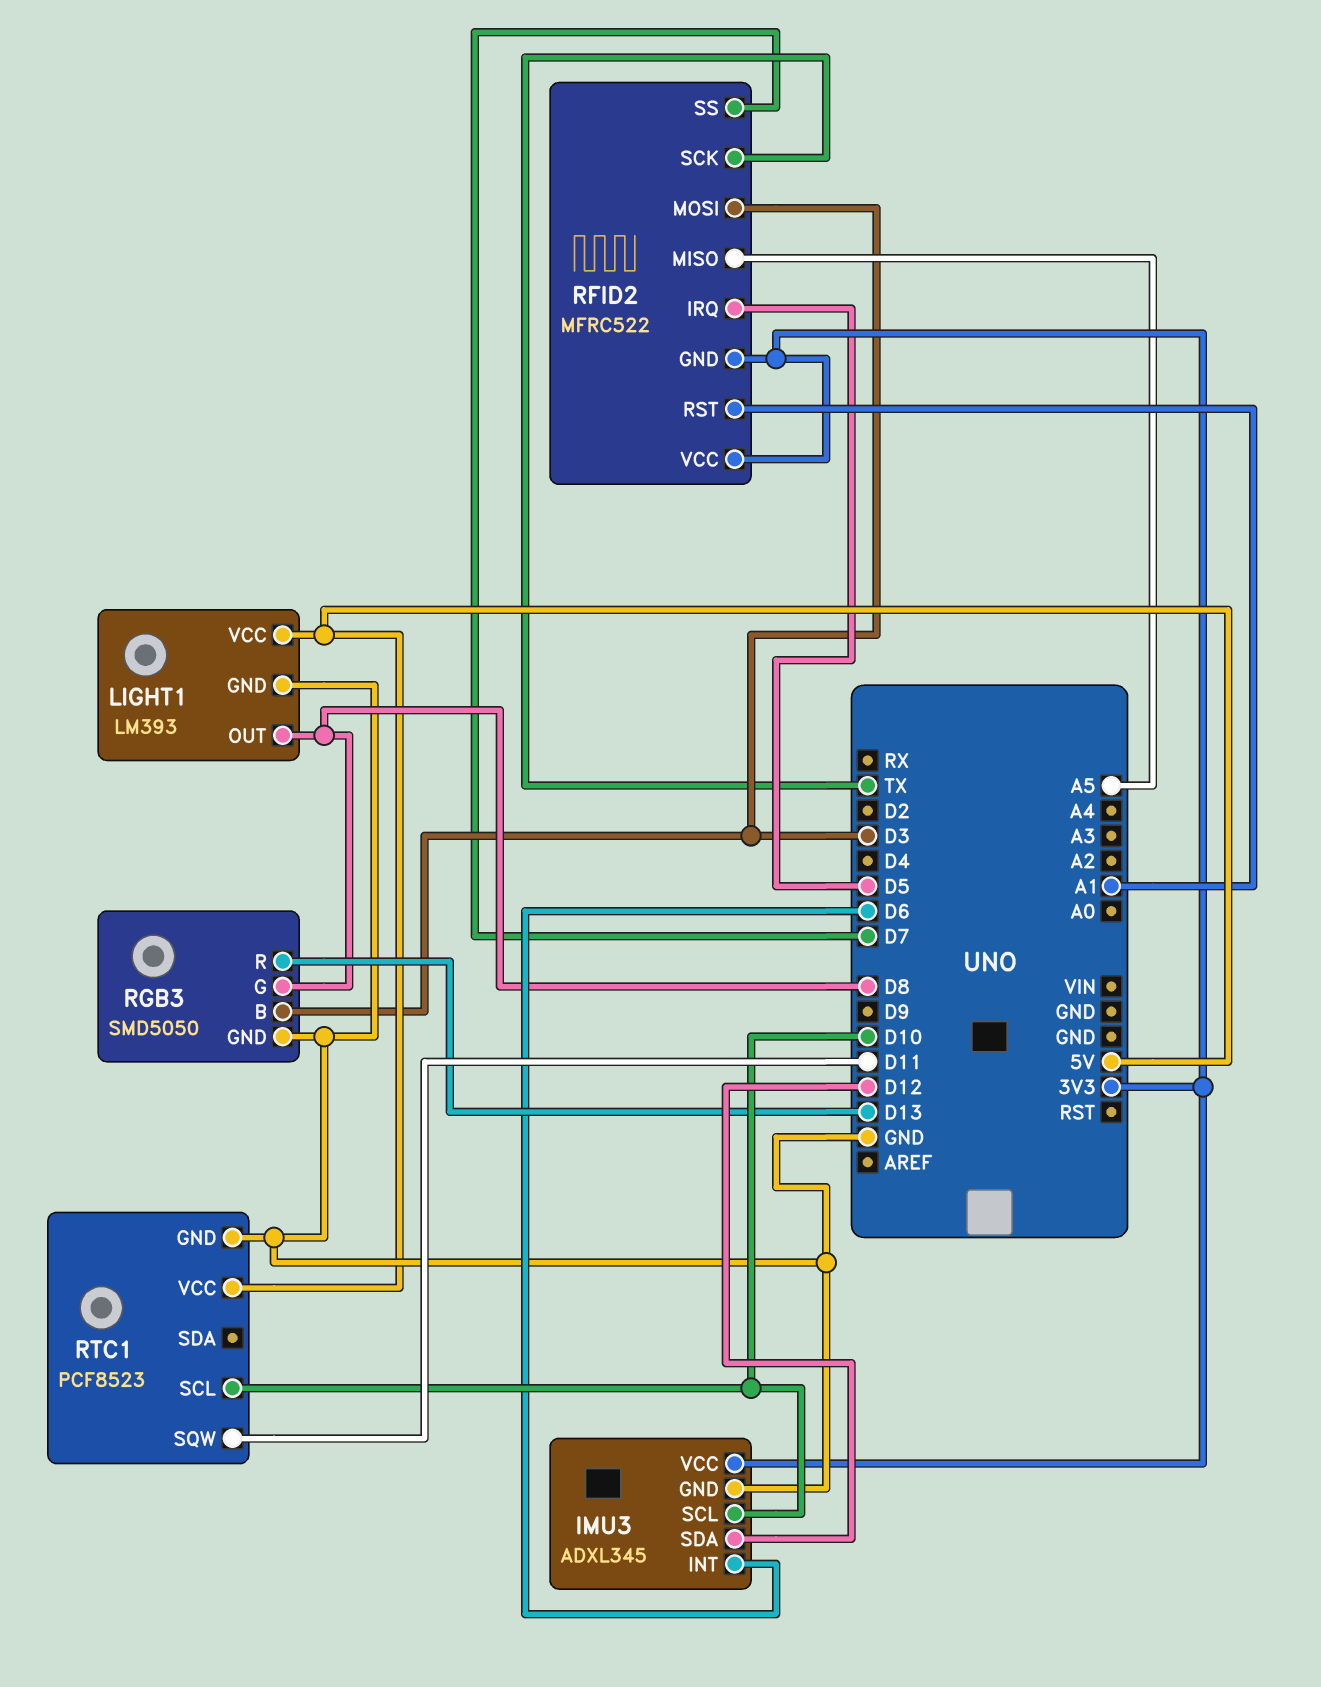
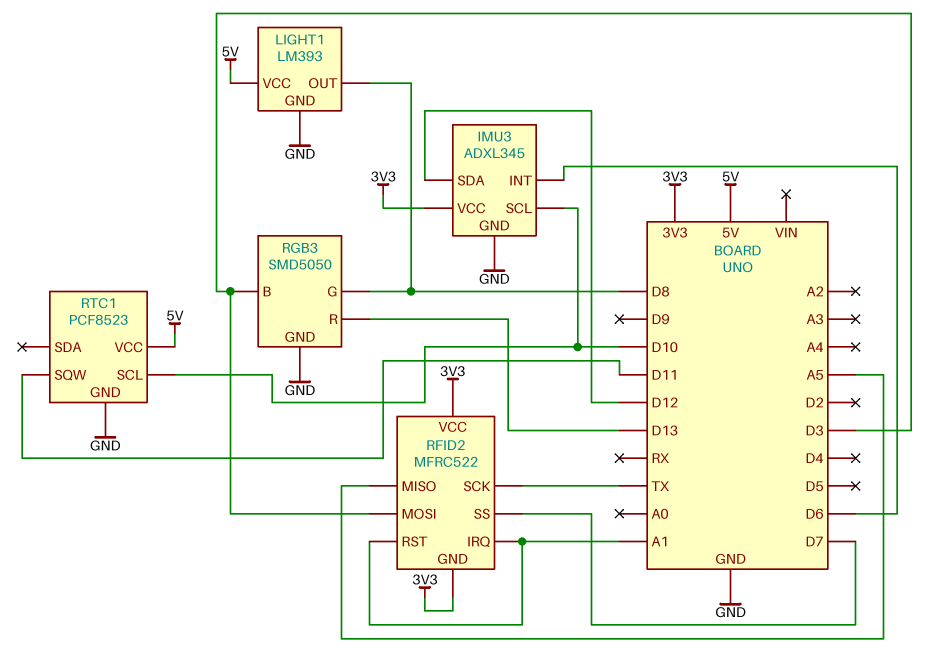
RFID2 pin IRQ: D5 -> A1

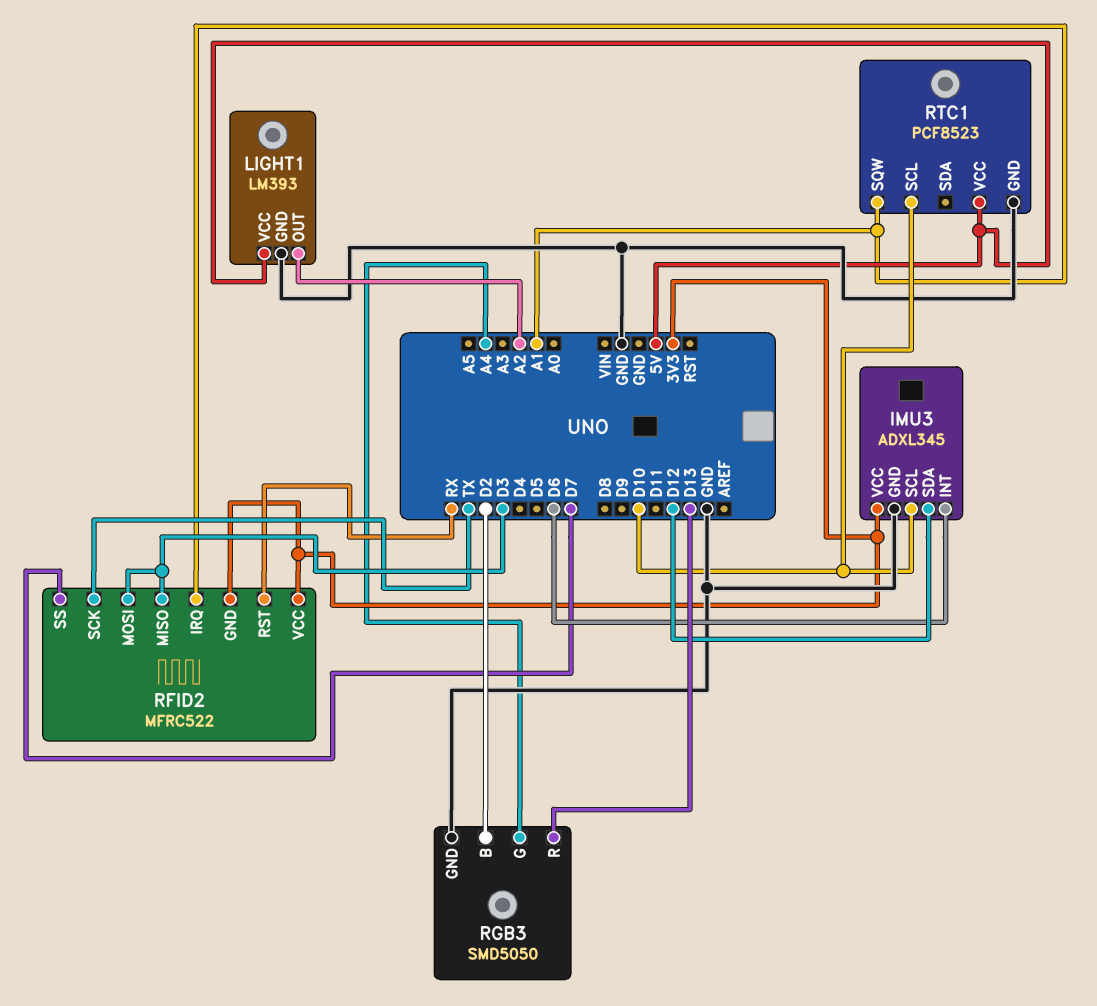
LIGHT1 pin OUT: D8 -> A2
RFID2 pin MISO: A5 -> D3
RFID2 pin RST: A1 -> RX
RGB3 pin B: D3 -> D2
RGB3 pin G: D8 -> A4
RTC1 pin SQW: D11 -> A1

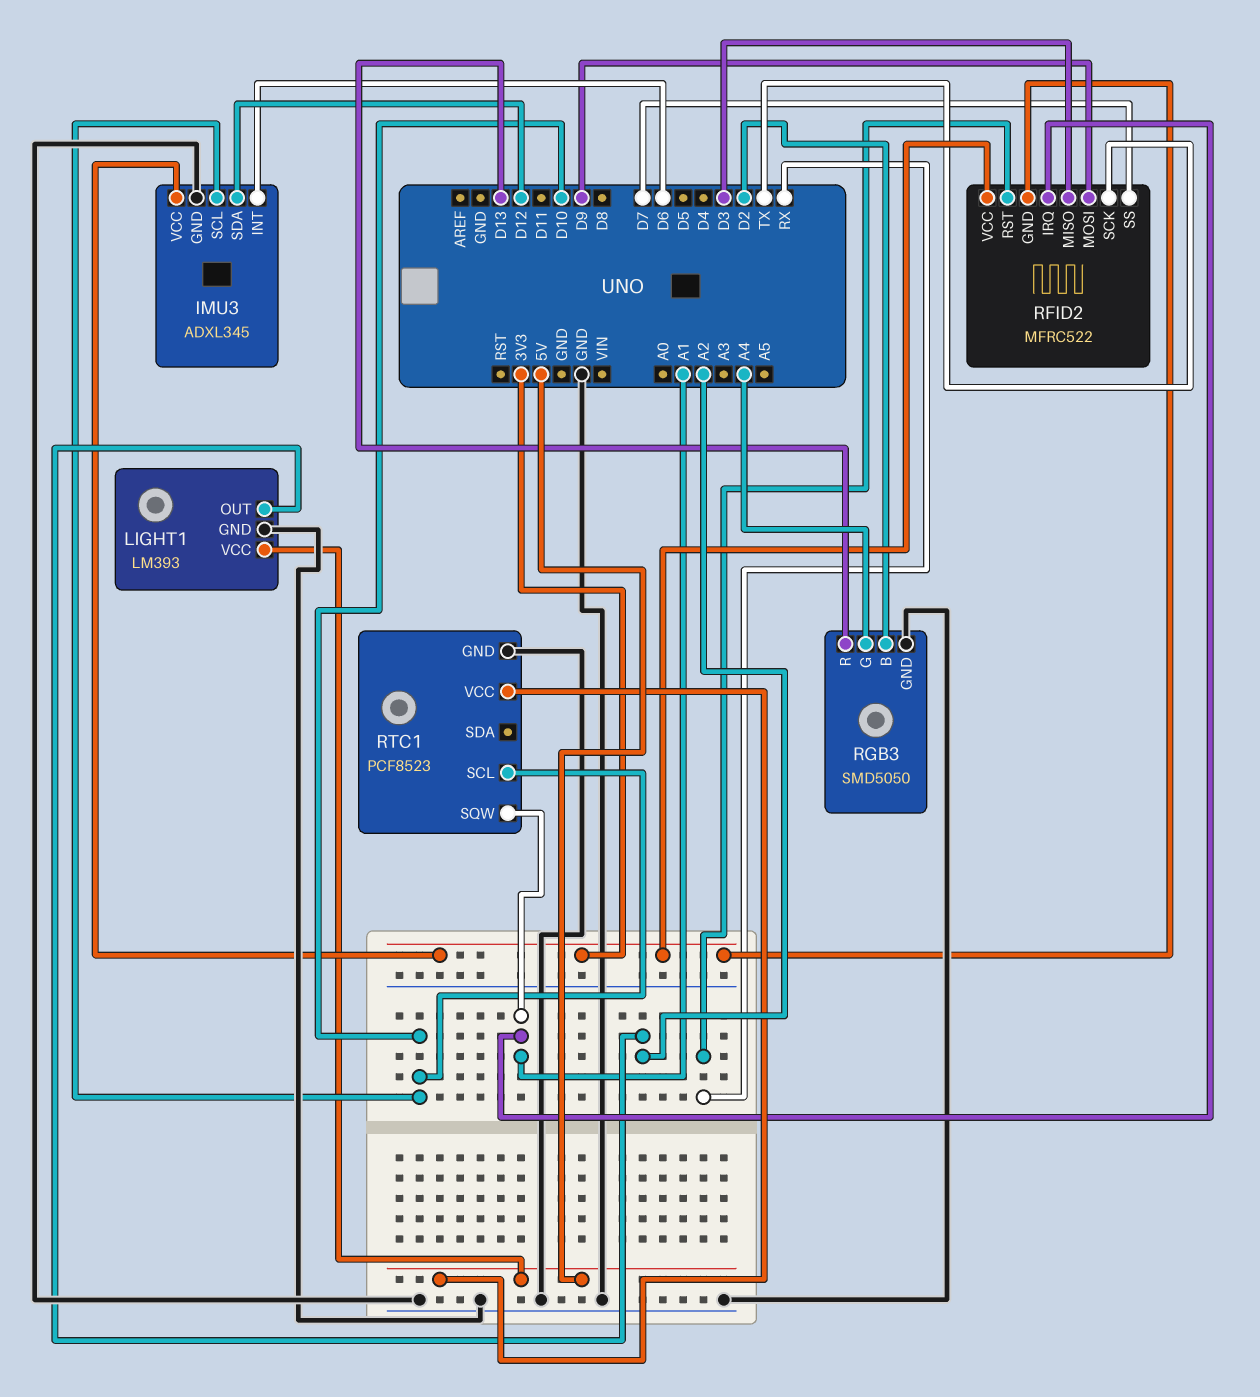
RFID2 pin MOSI: D3 -> D9

